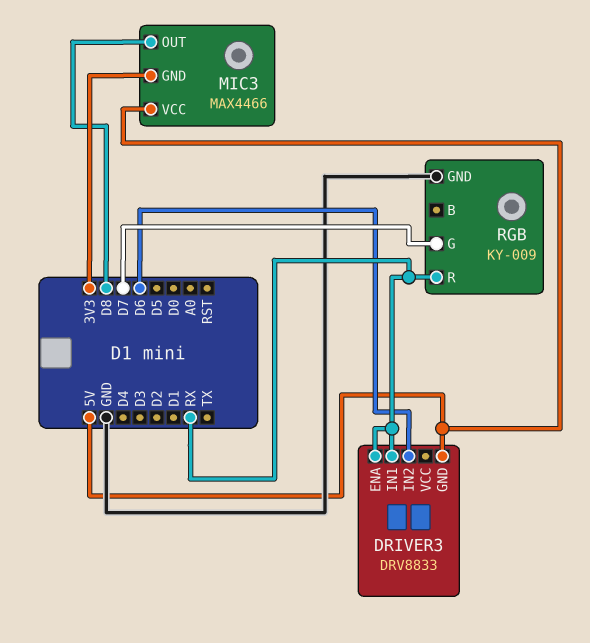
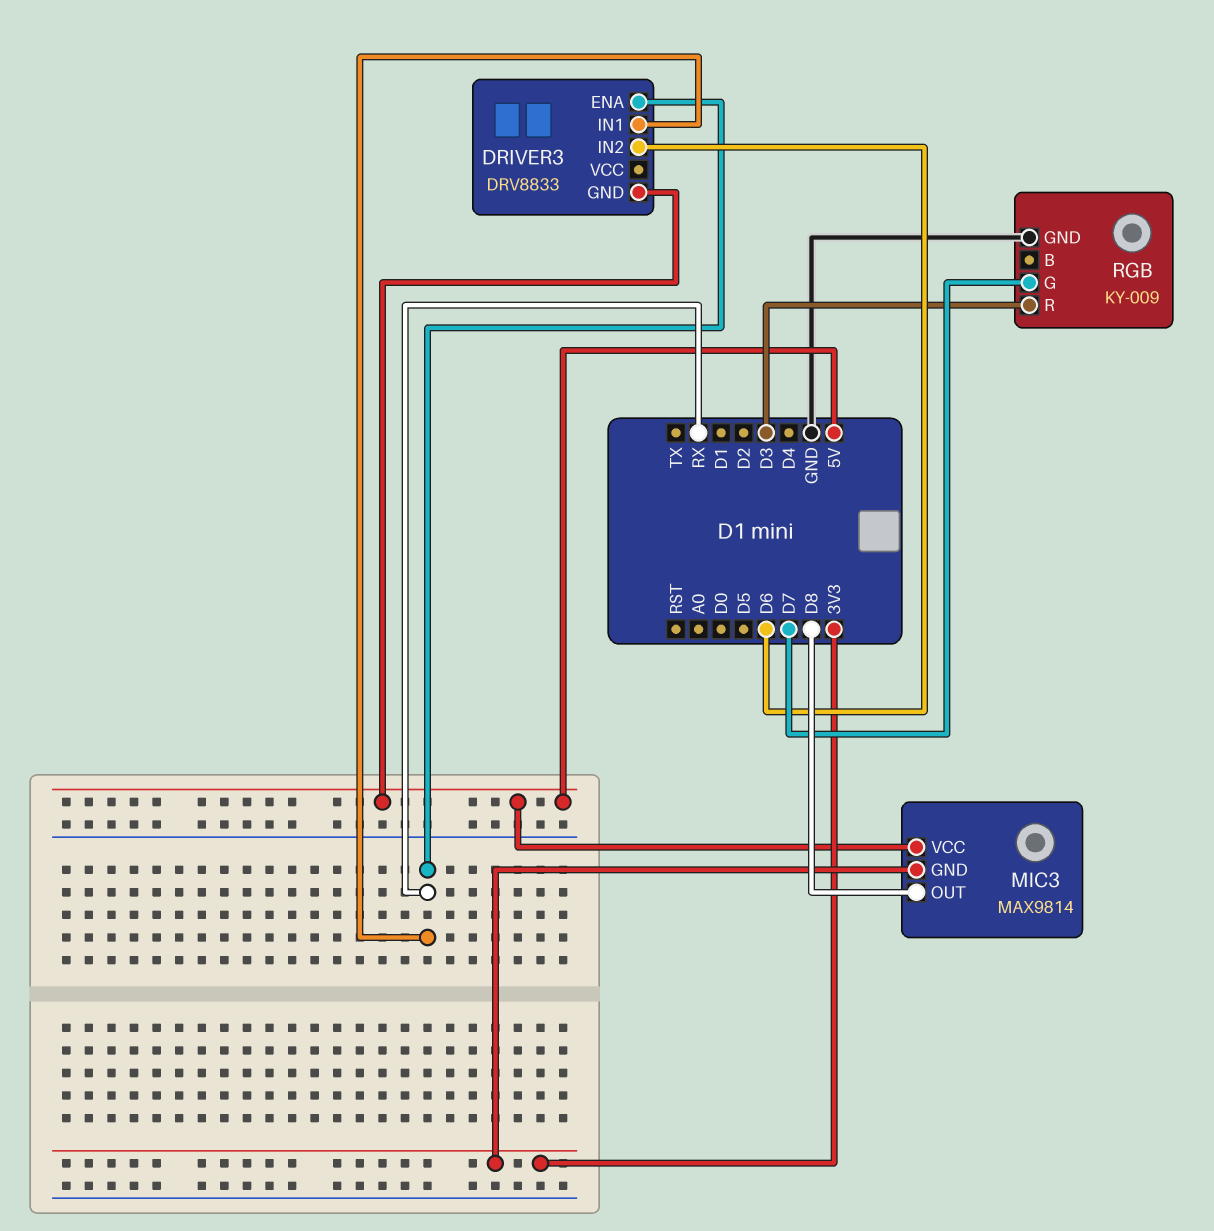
MIC3: MAX4466 -> MAX9814
RGB pin R: RX -> D3

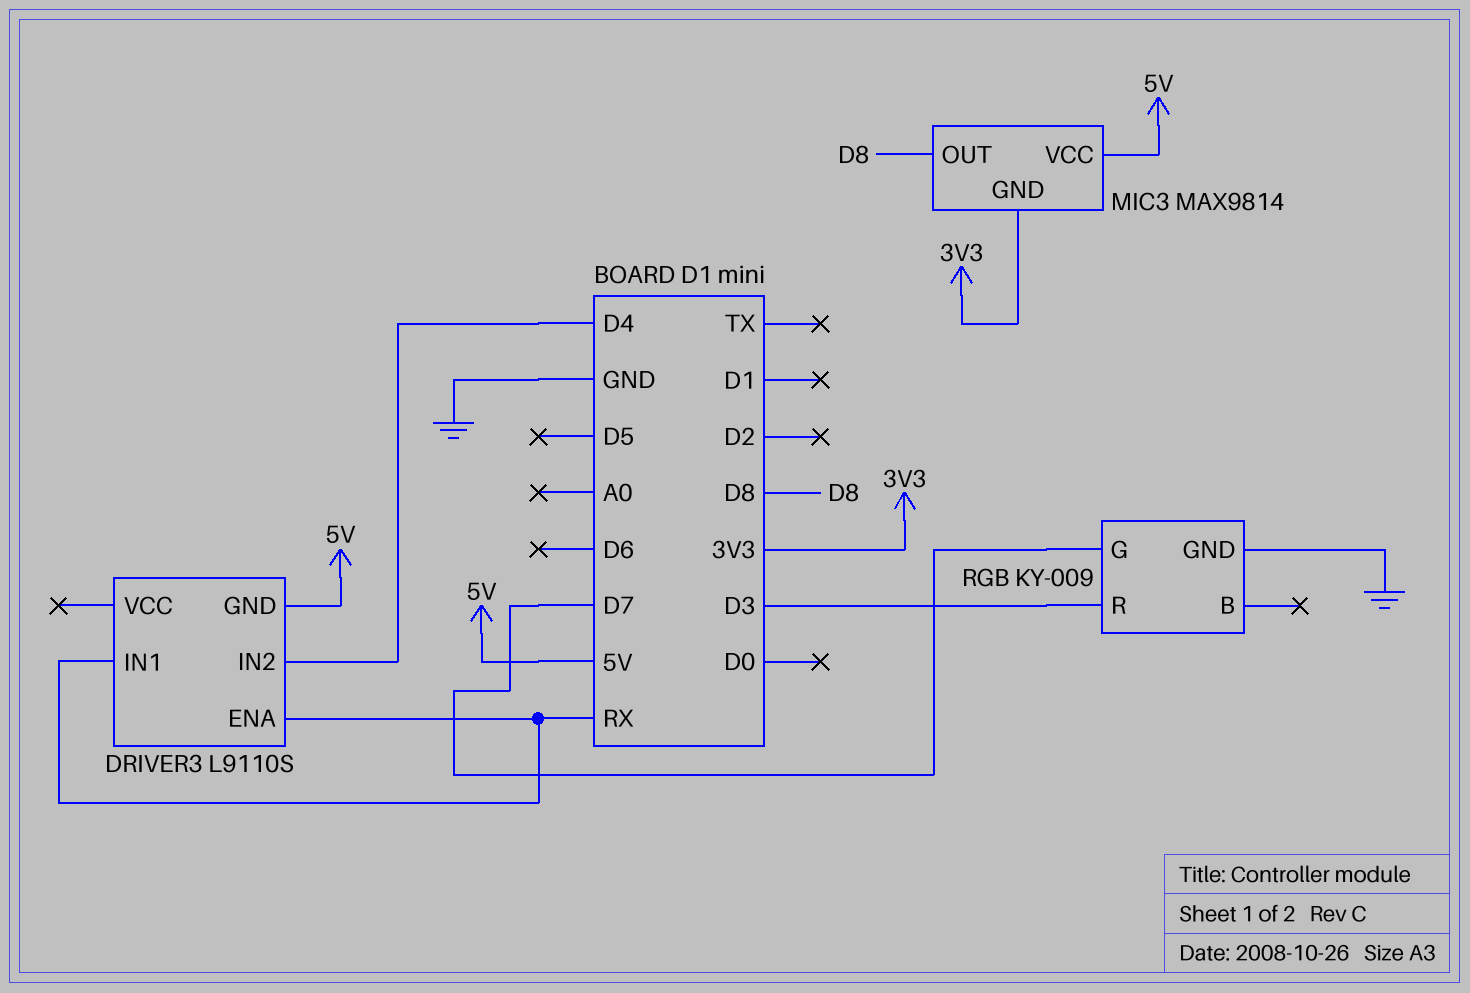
DRIVER3: DRV8833 -> L9110S
DRIVER3 pin IN2: D6 -> D4

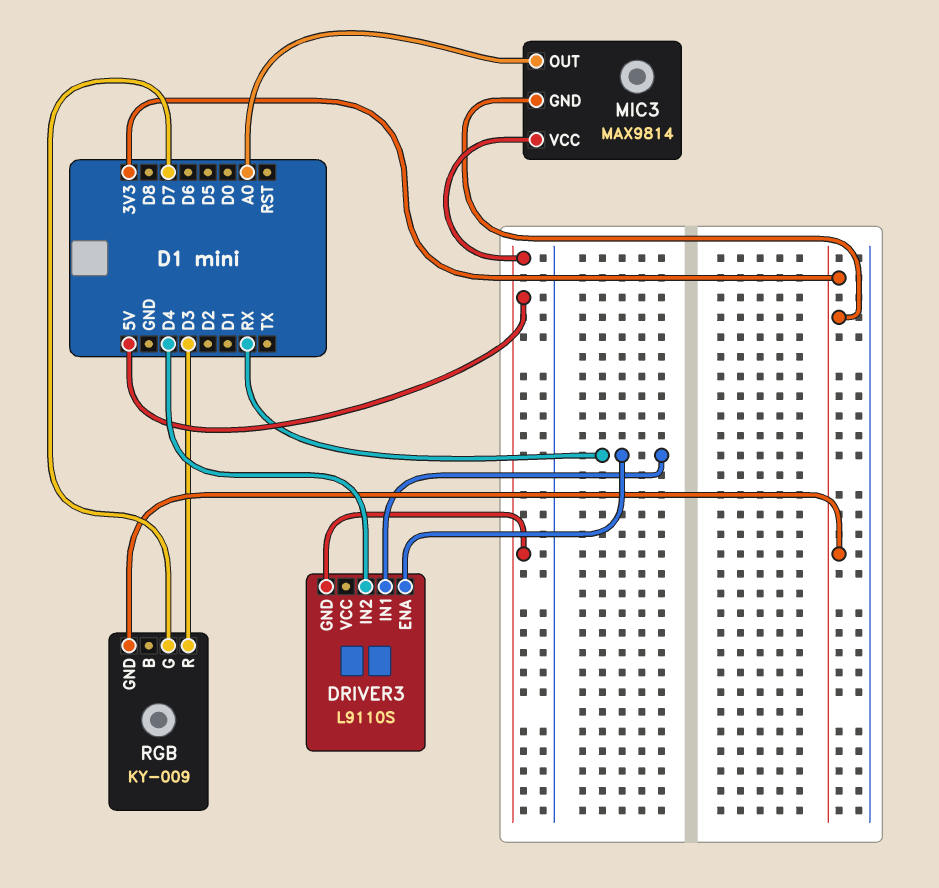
MIC3 pin OUT: D8 -> A0
RGB pin GND: GND -> 3V3

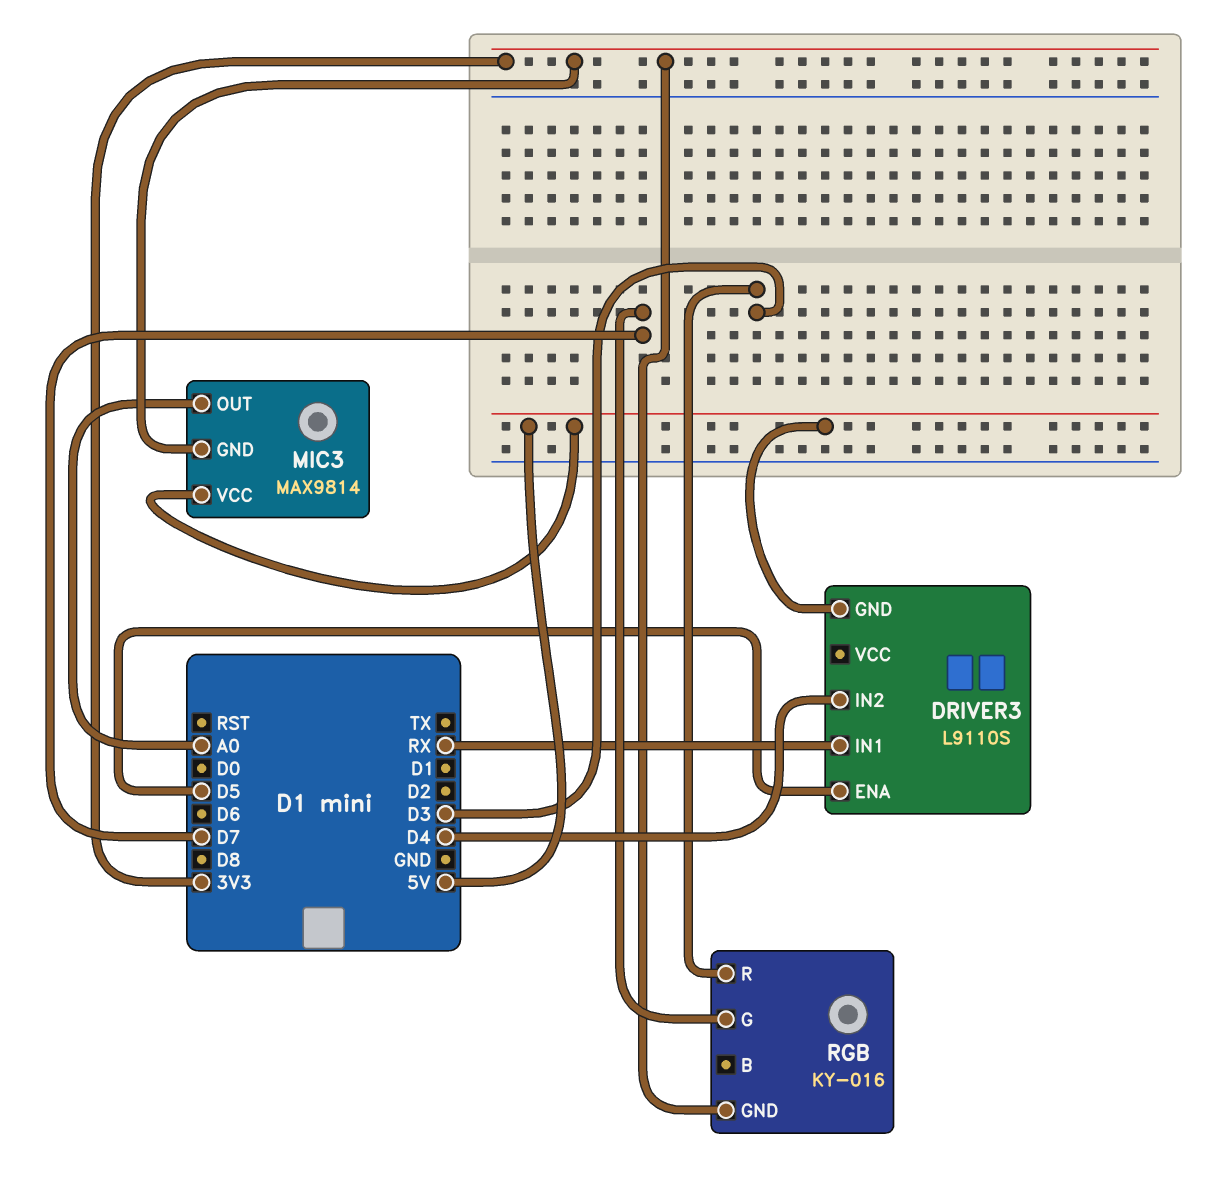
DRIVER3 pin ENA: RX -> D5
RGB: KY-009 -> KY-016

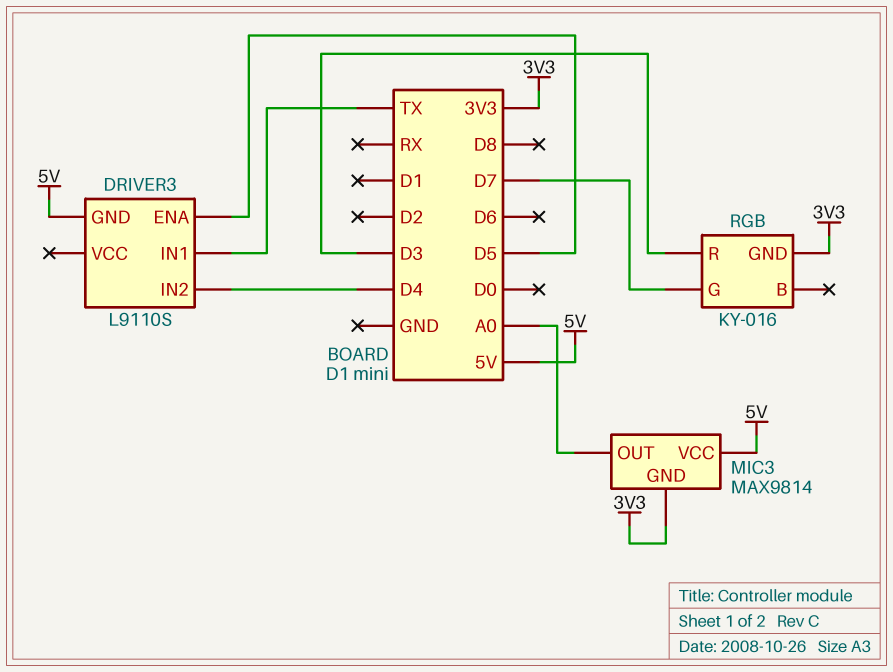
DRIVER3 pin IN1: RX -> TX

